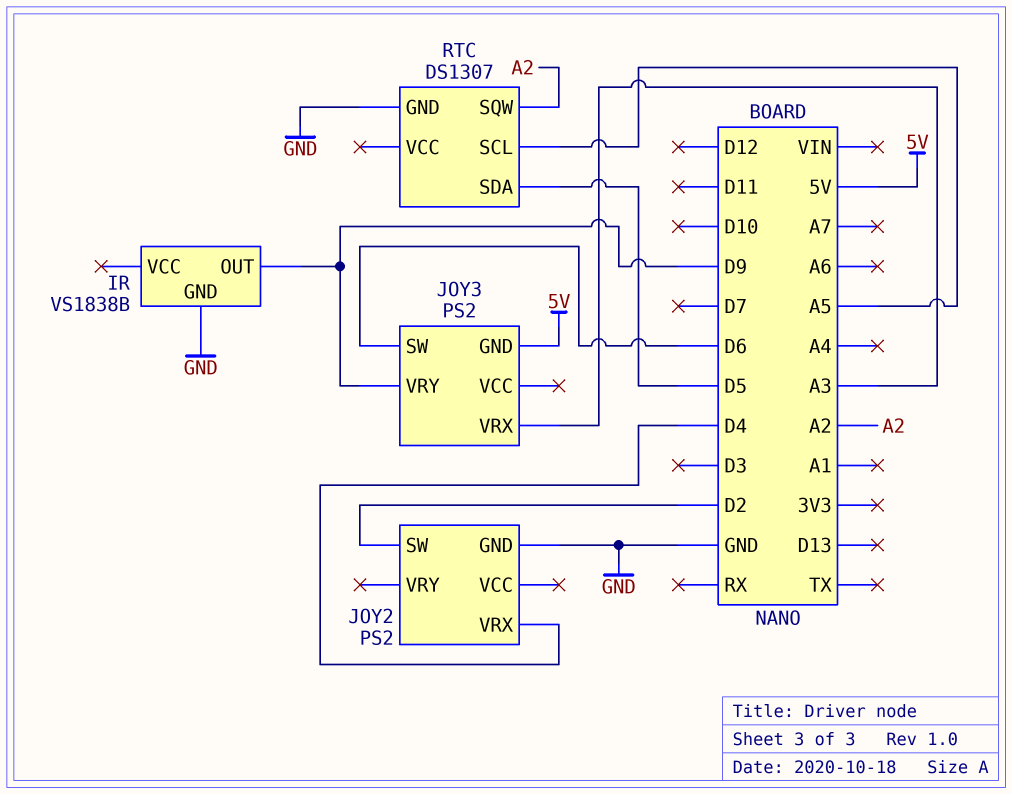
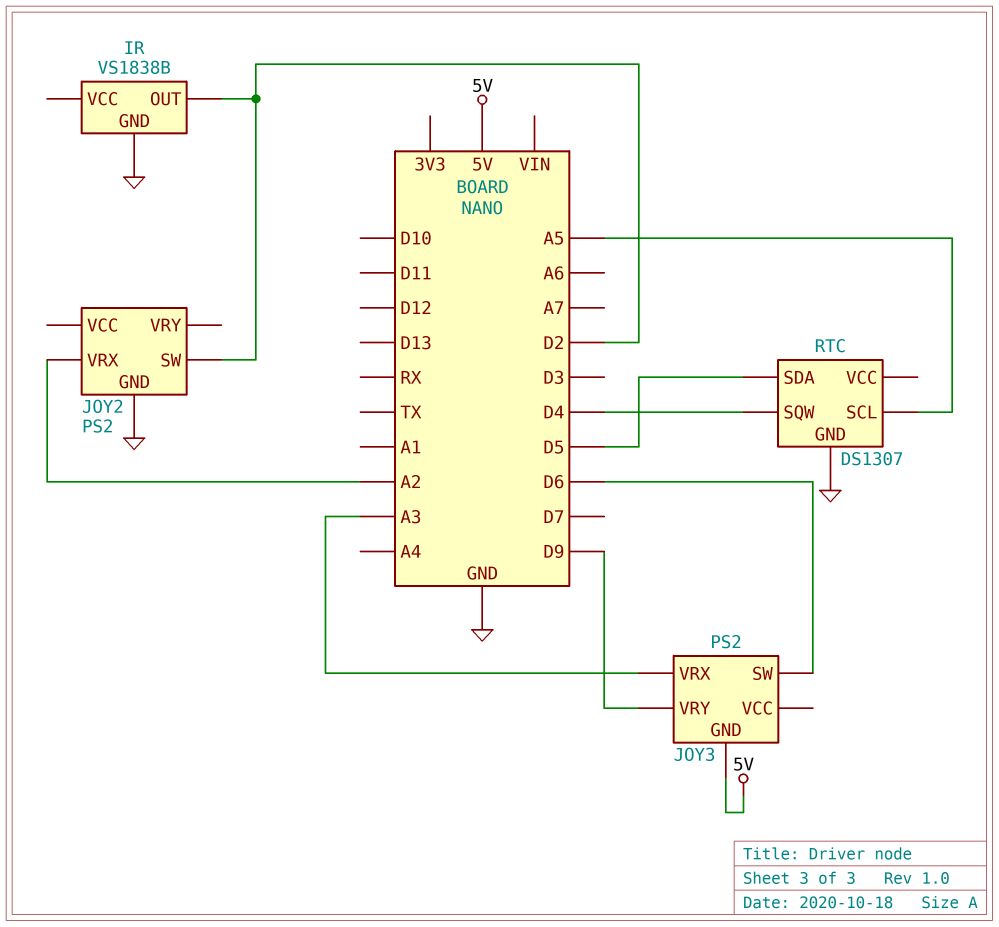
IR pin OUT: D9 -> D2
JOY2 pin VRX: D4 -> A2
RTC pin SQW: A2 -> D4

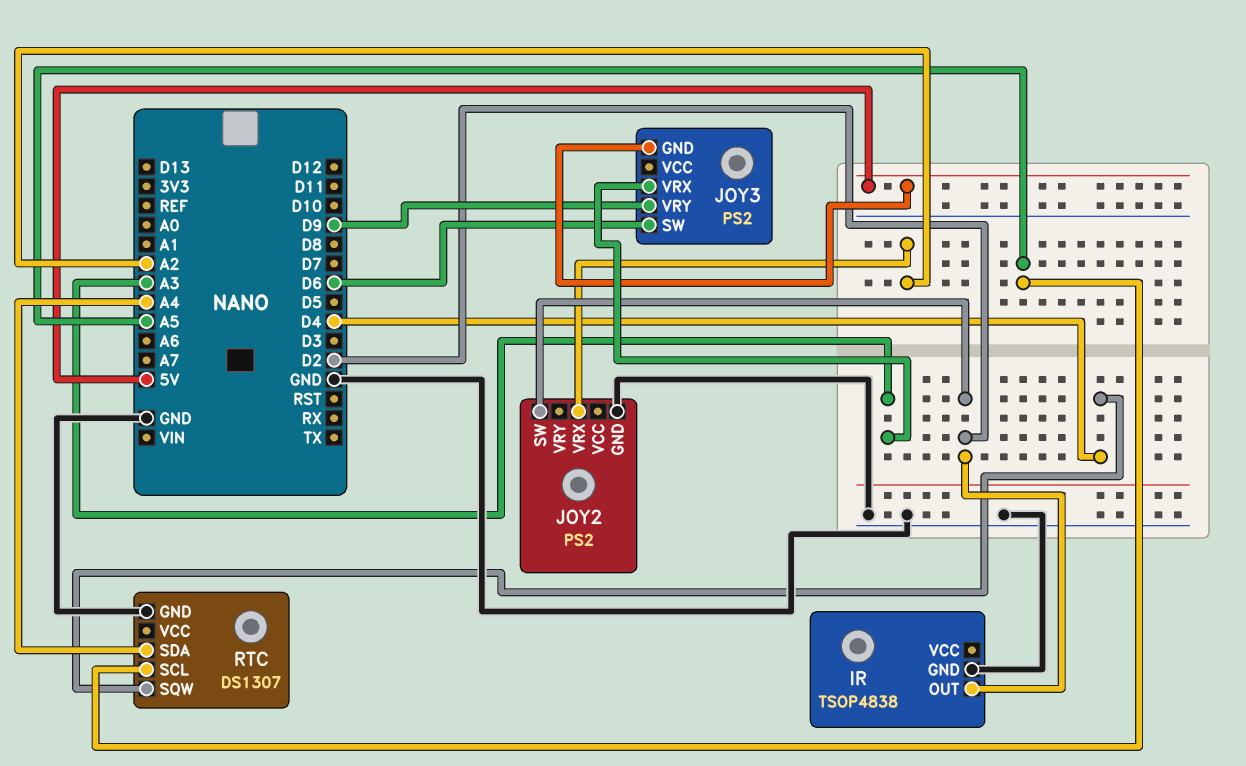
IR: VS1838B -> TSOP4838
RTC pin SDA: D5 -> A4

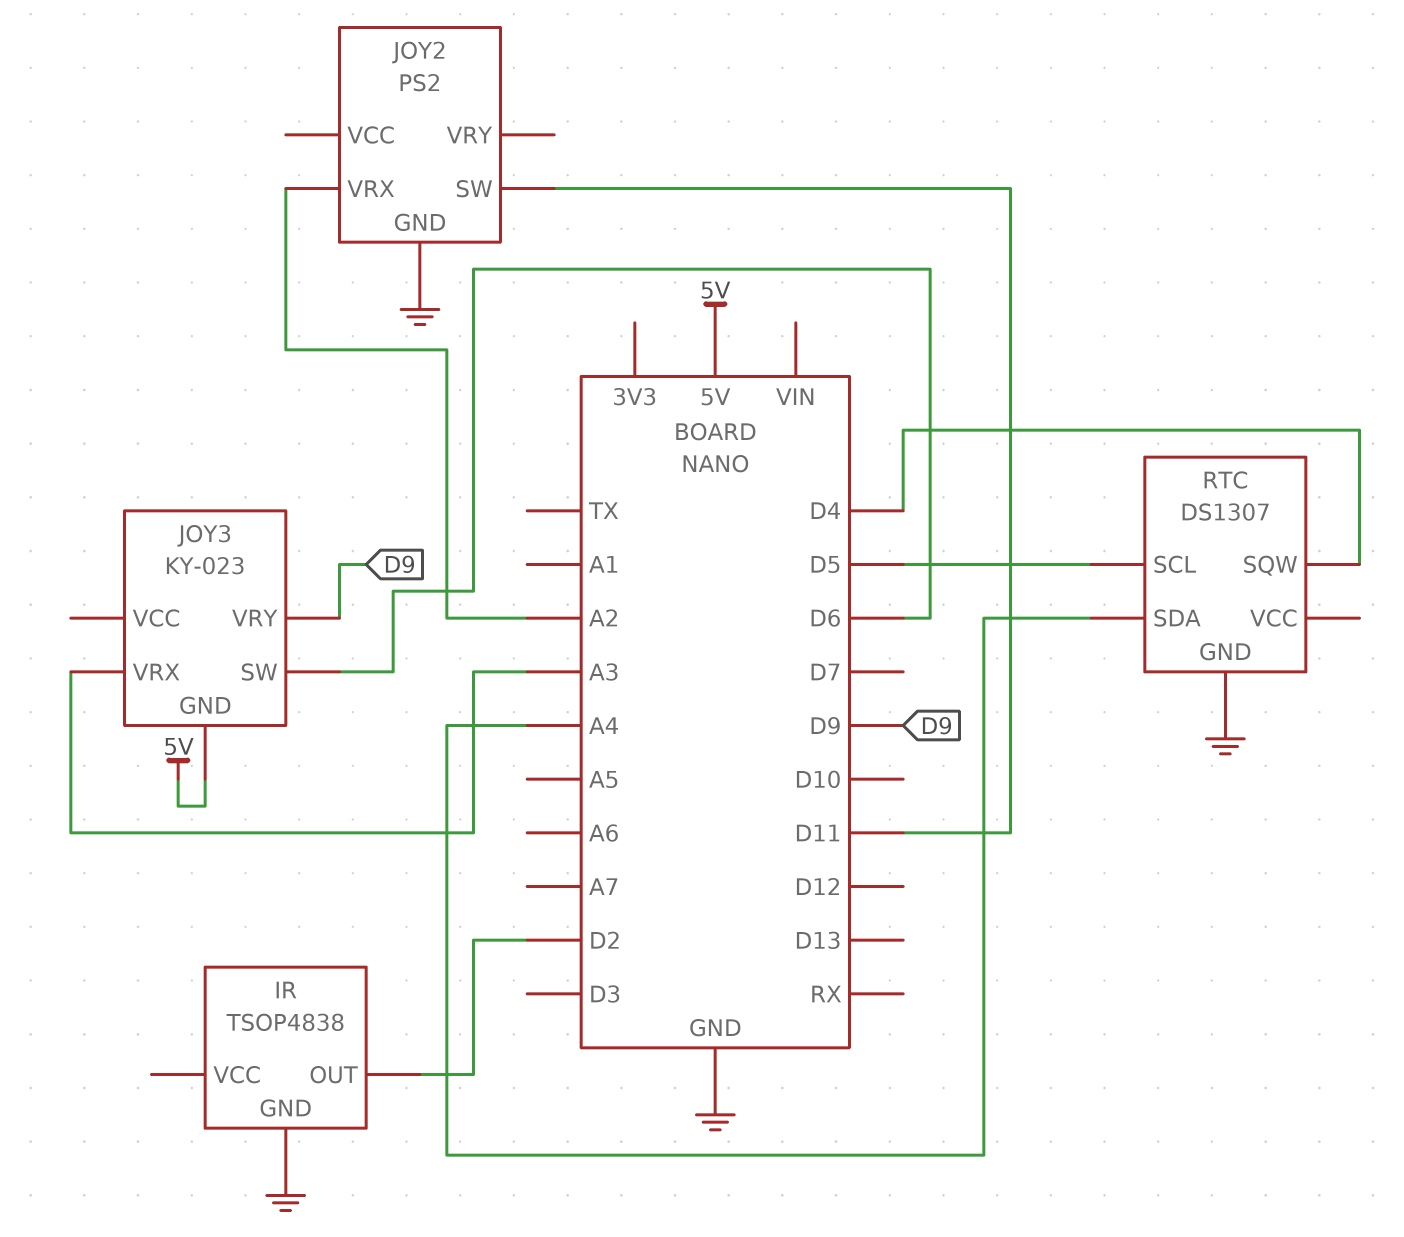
JOY2 pin SW: D2 -> D11
JOY3: PS2 -> KY-023
RTC pin SCL: A5 -> D5

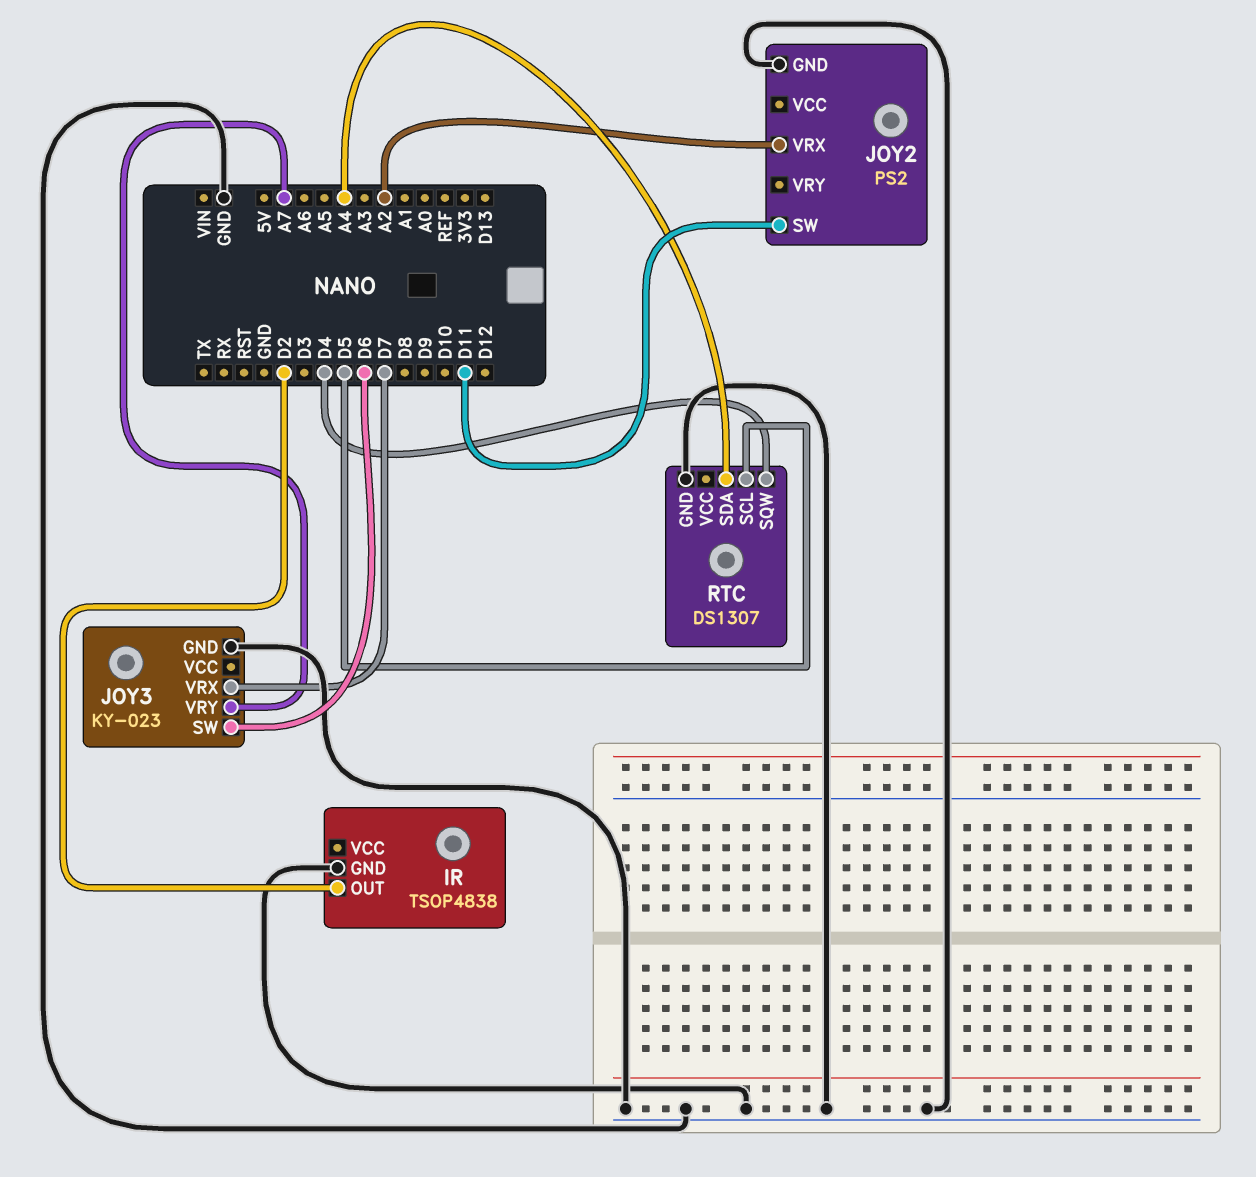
JOY3 pin GND: 5V -> GND
JOY3 pin VRX: A3 -> D7
JOY3 pin VRY: D9 -> A7

